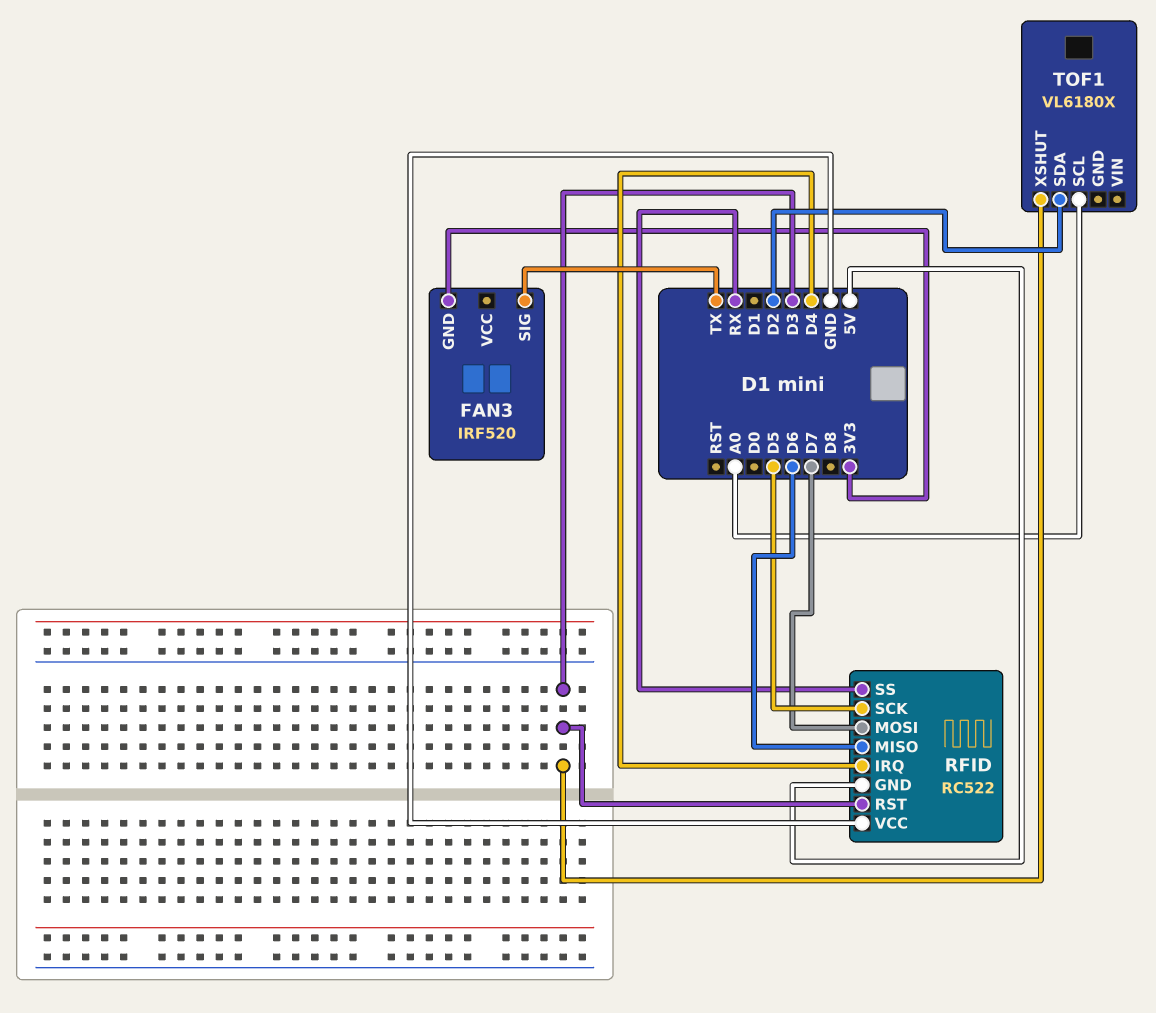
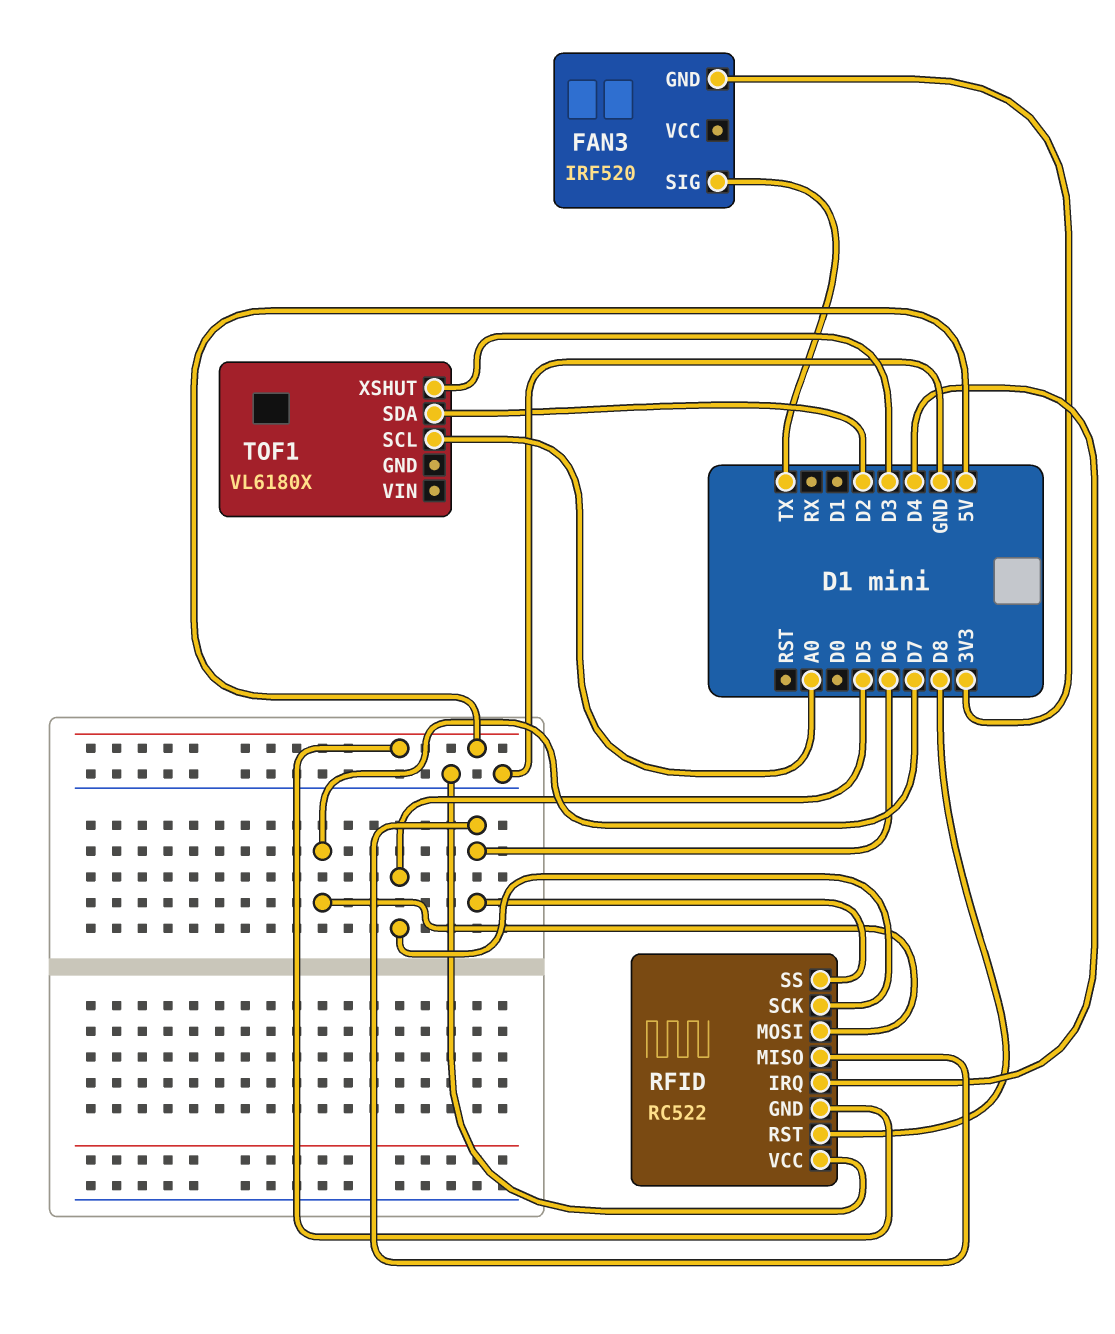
RFID pin RST: D3 -> D8
RFID pin SS: RX -> D6

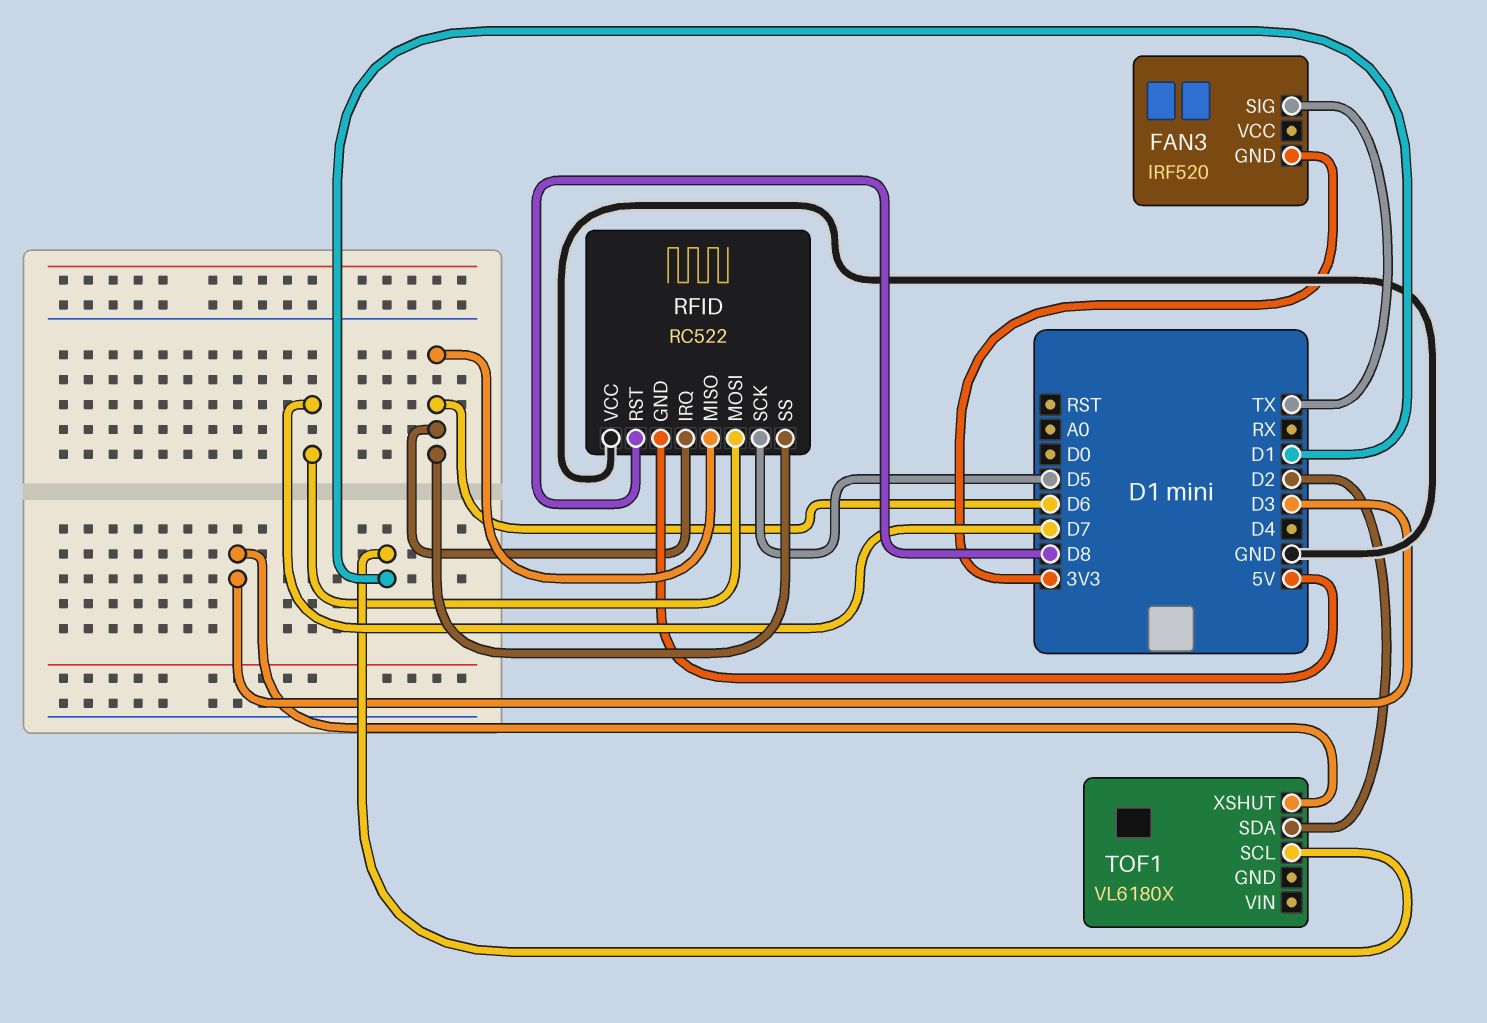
RFID pin IRQ: D4 -> D6
TOF1 pin SCL: A0 -> D1

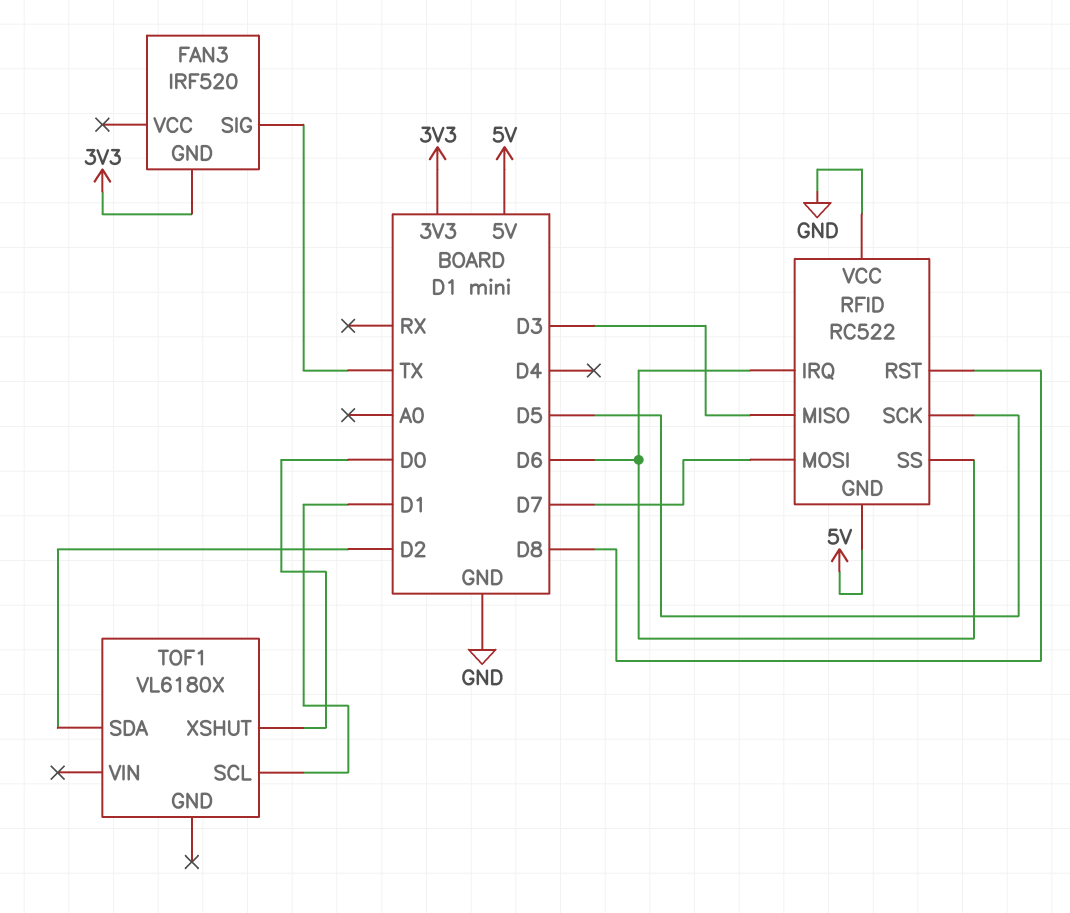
RFID pin MISO: D6 -> D3
TOF1 pin XSHUT: D3 -> D0

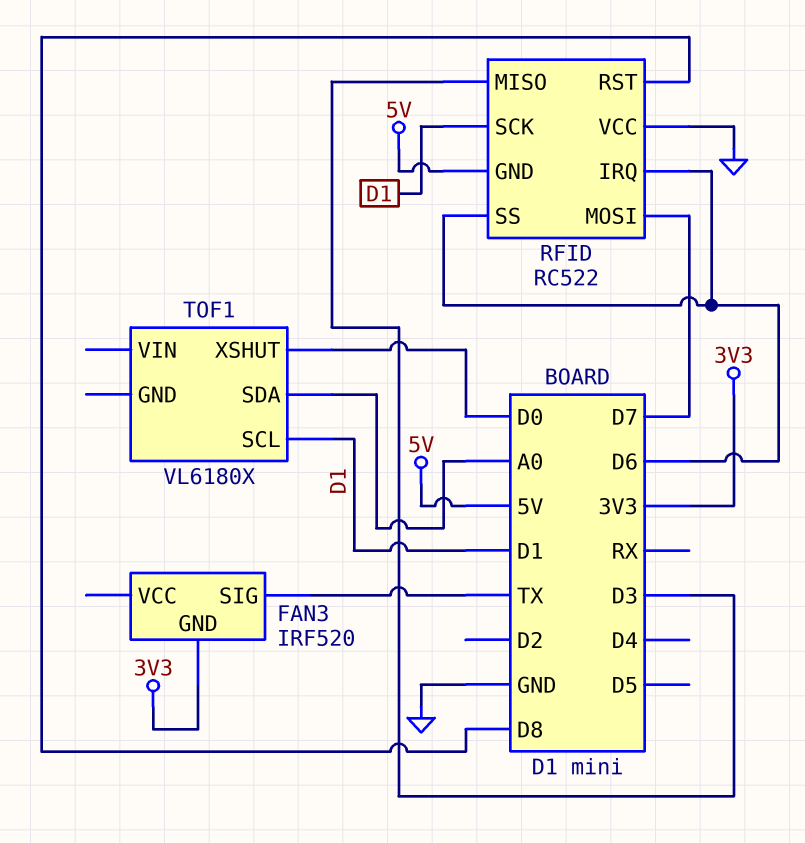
RFID pin SCK: D5 -> D1
TOF1 pin SDA: D2 -> A0

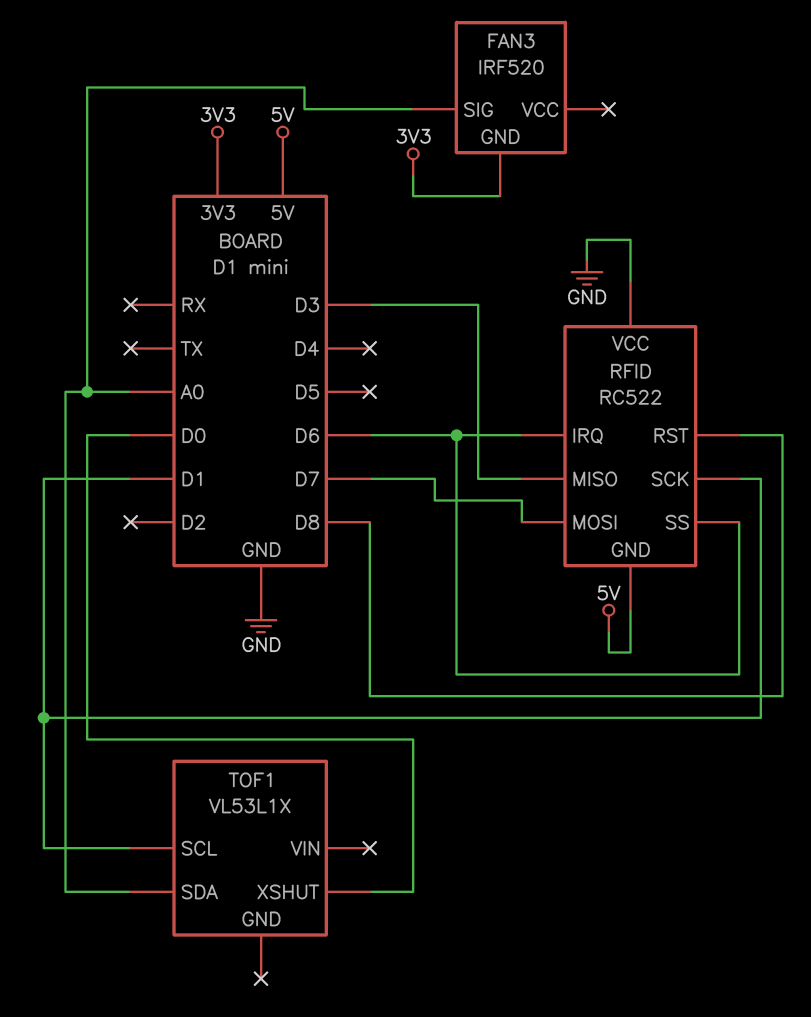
FAN3 pin SIG: TX -> A0
TOF1: VL6180X -> VL53L1X

